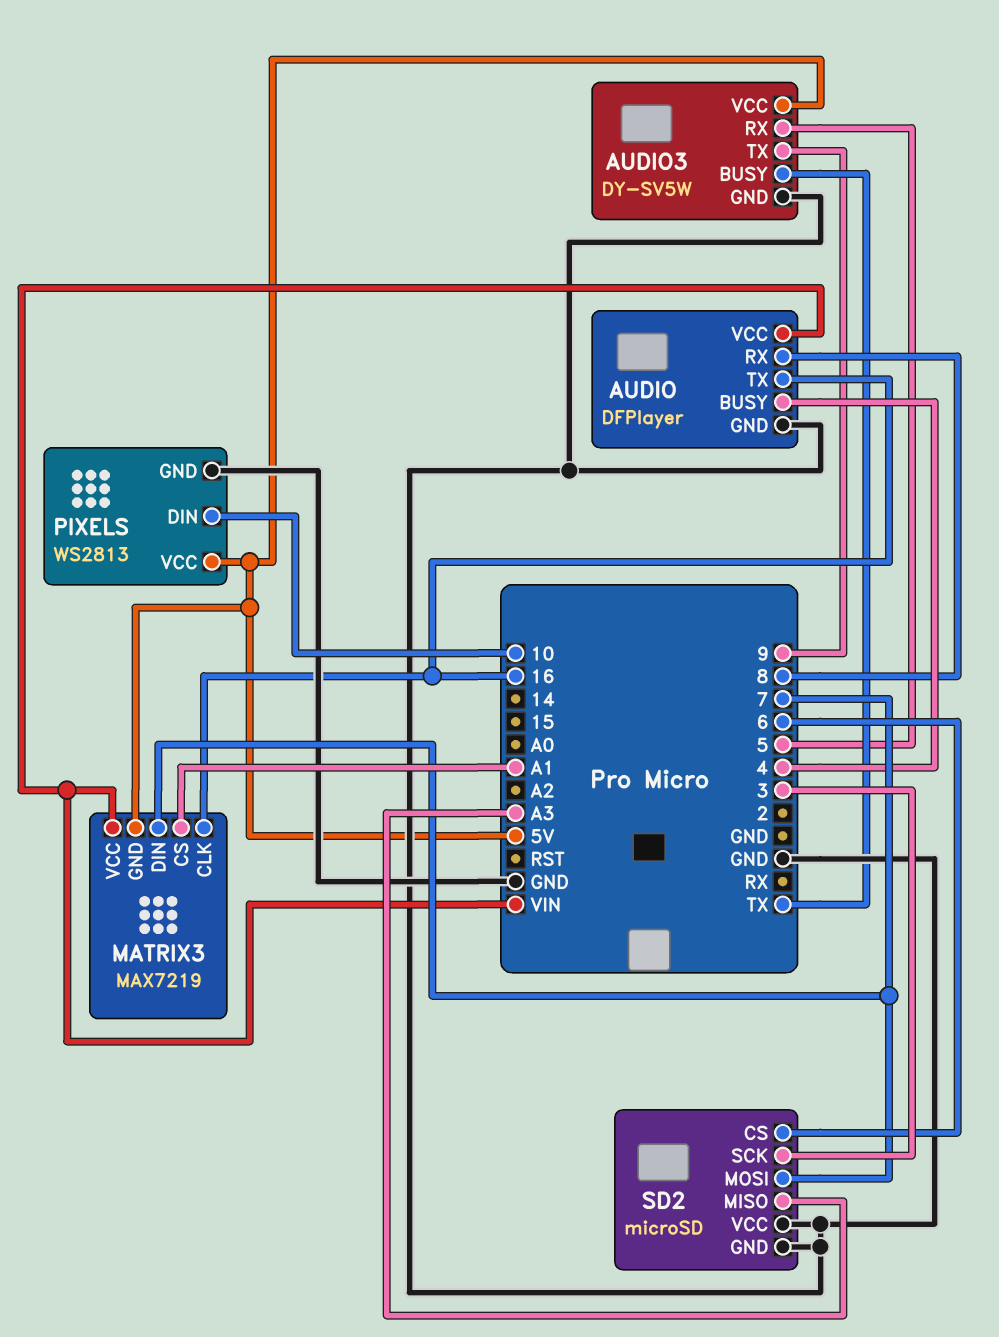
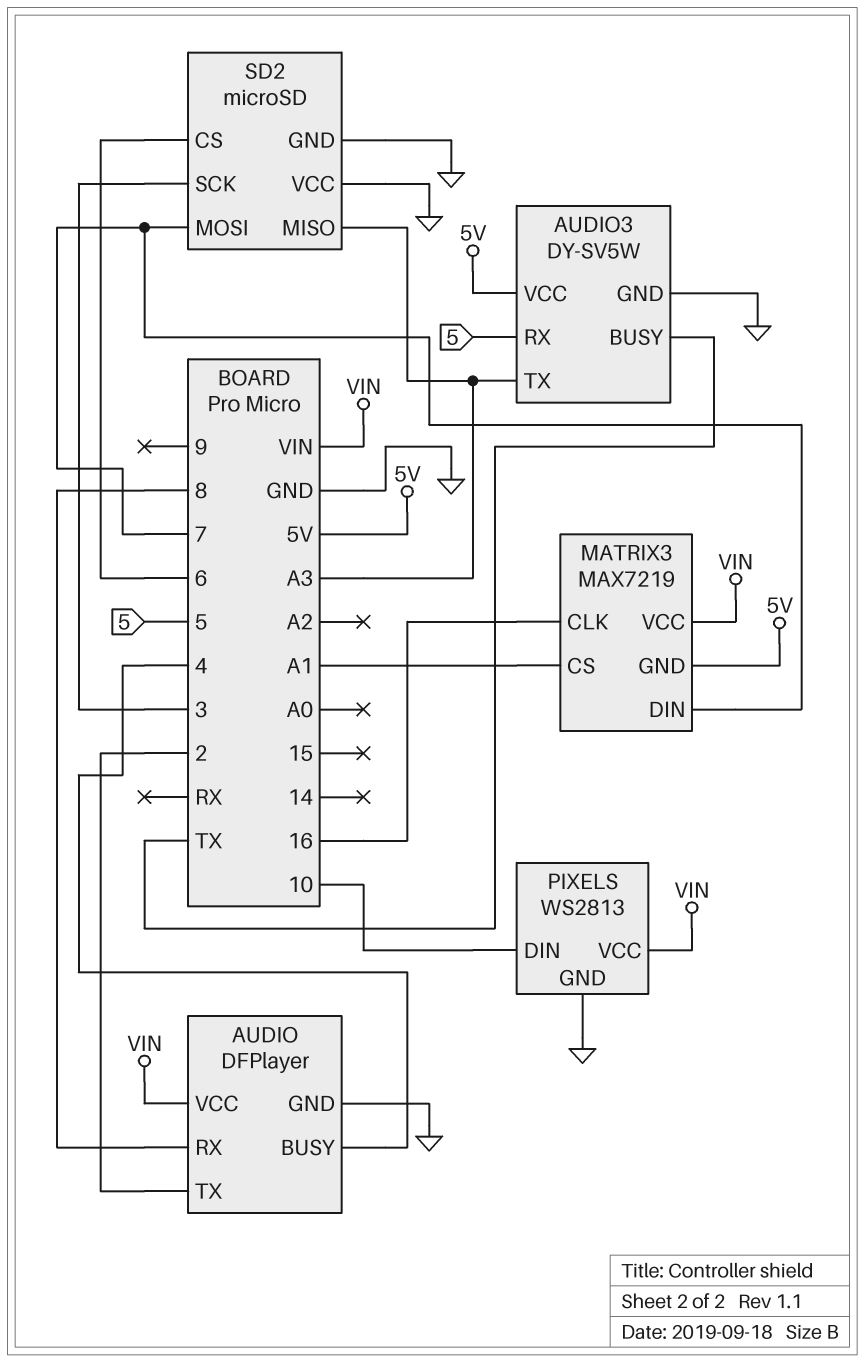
AUDIO pin TX: 16 -> 2
AUDIO3 pin TX: 9 -> A3
PIXELS pin VCC: 5V -> VIN

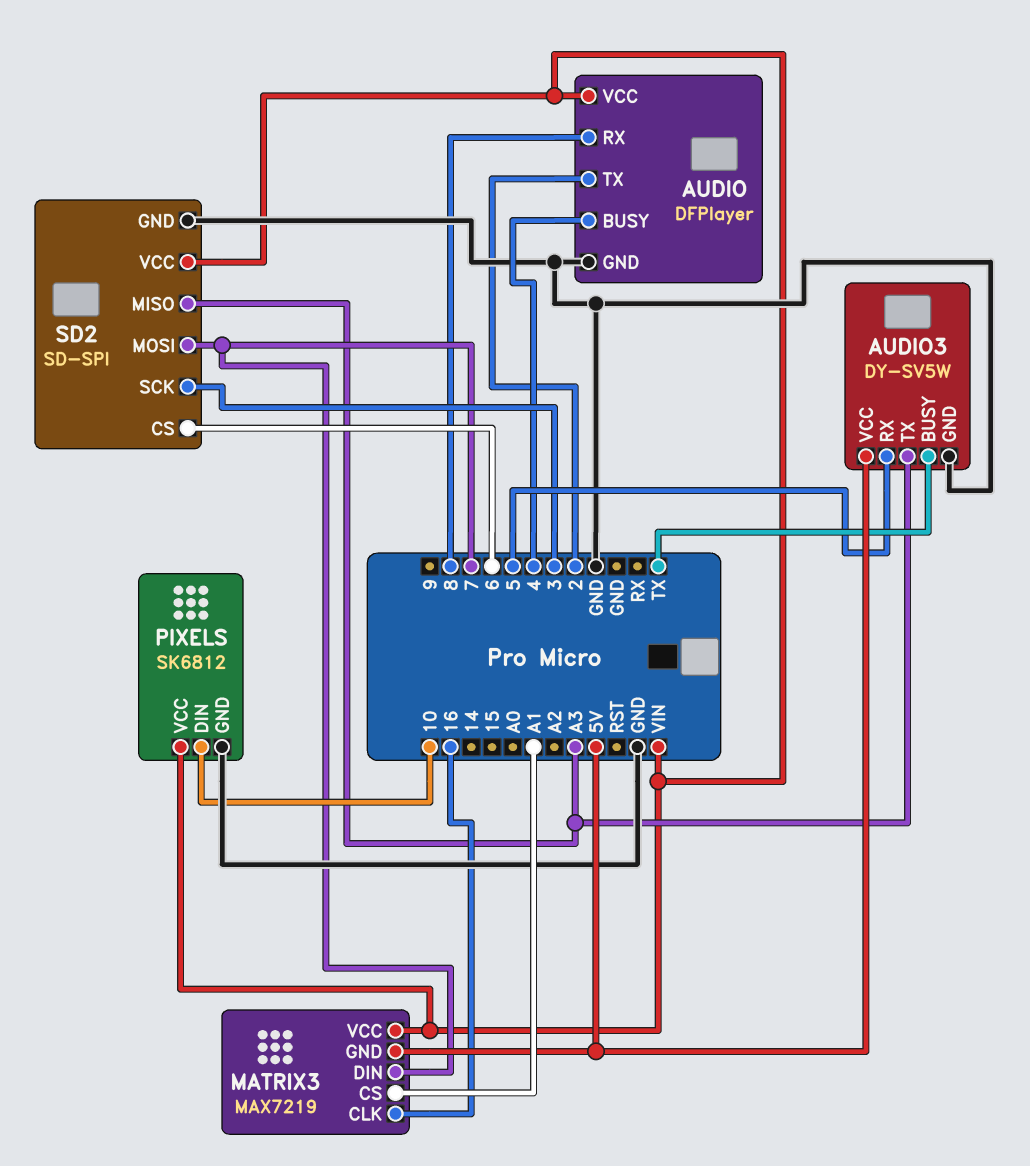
PIXELS: WS2813 -> SK6812
SD2: microSD -> SD-SPI
SD2 pin VCC: GND -> VIN

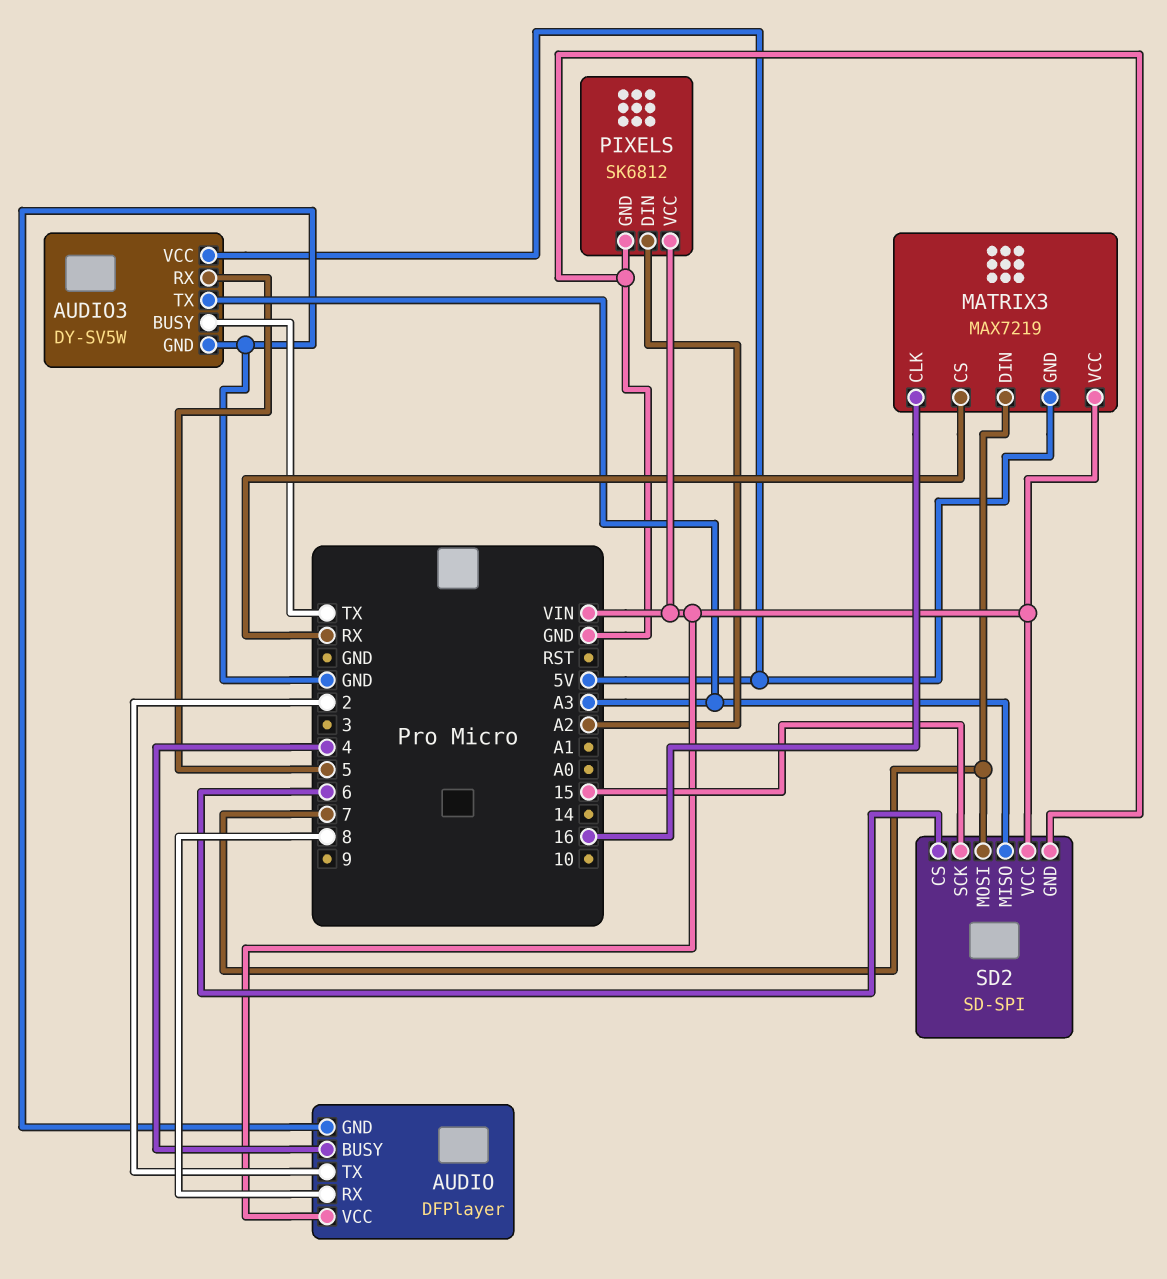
MATRIX3 pin CS: A1 -> RX
PIXELS pin DIN: 10 -> A2
SD2 pin SCK: 3 -> 15

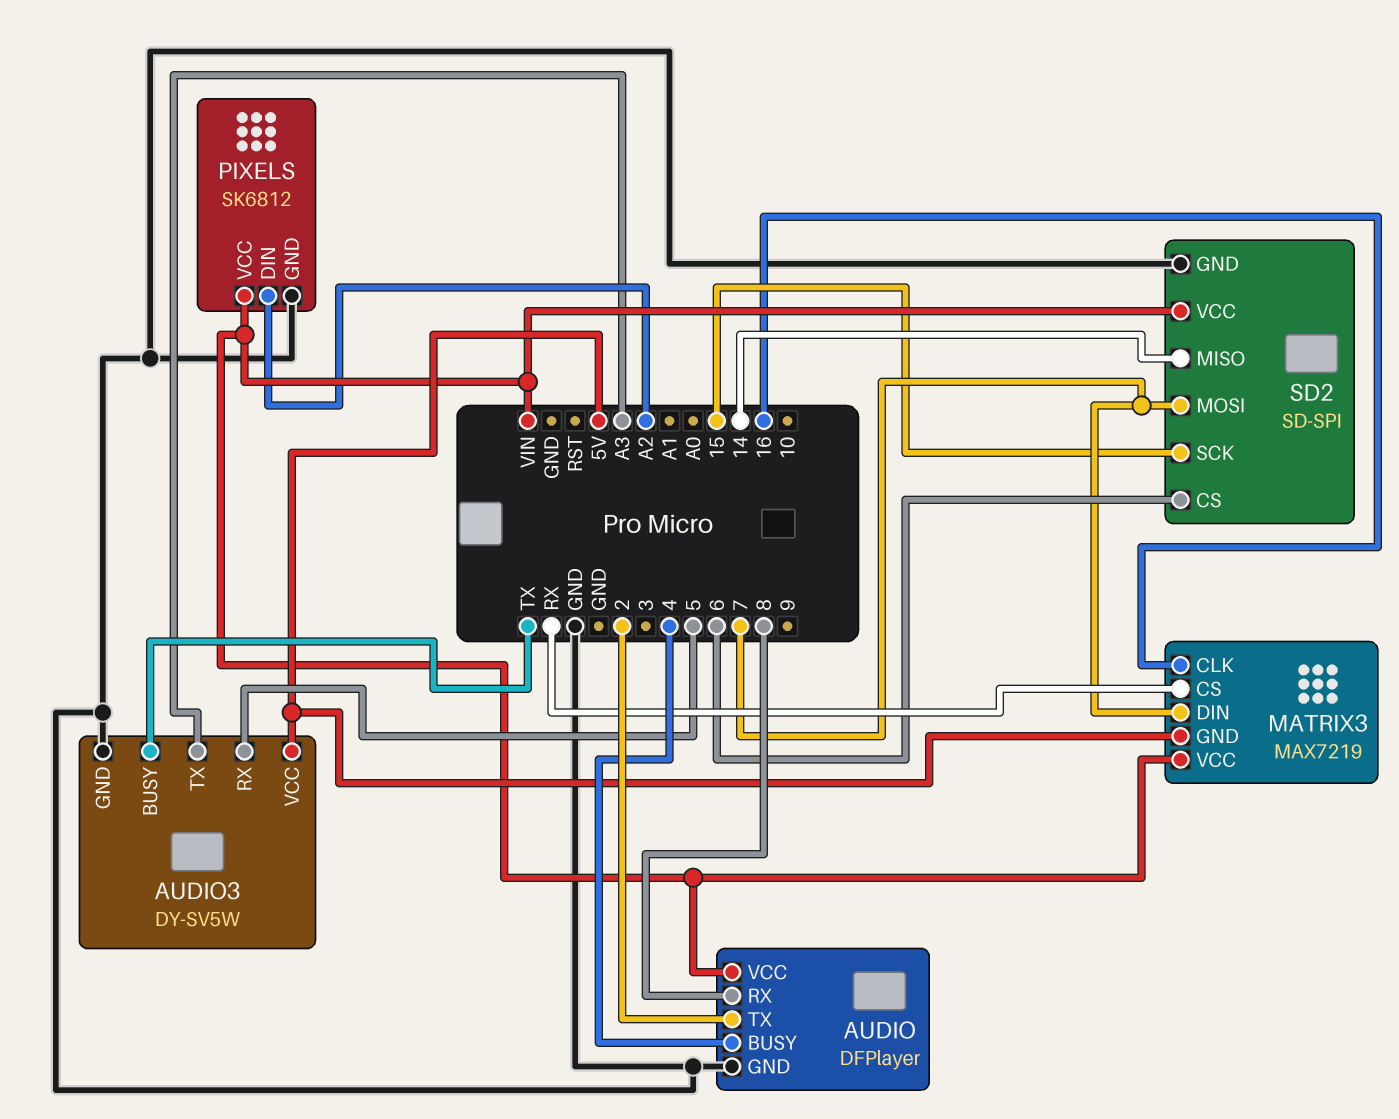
SD2 pin MISO: A3 -> 14

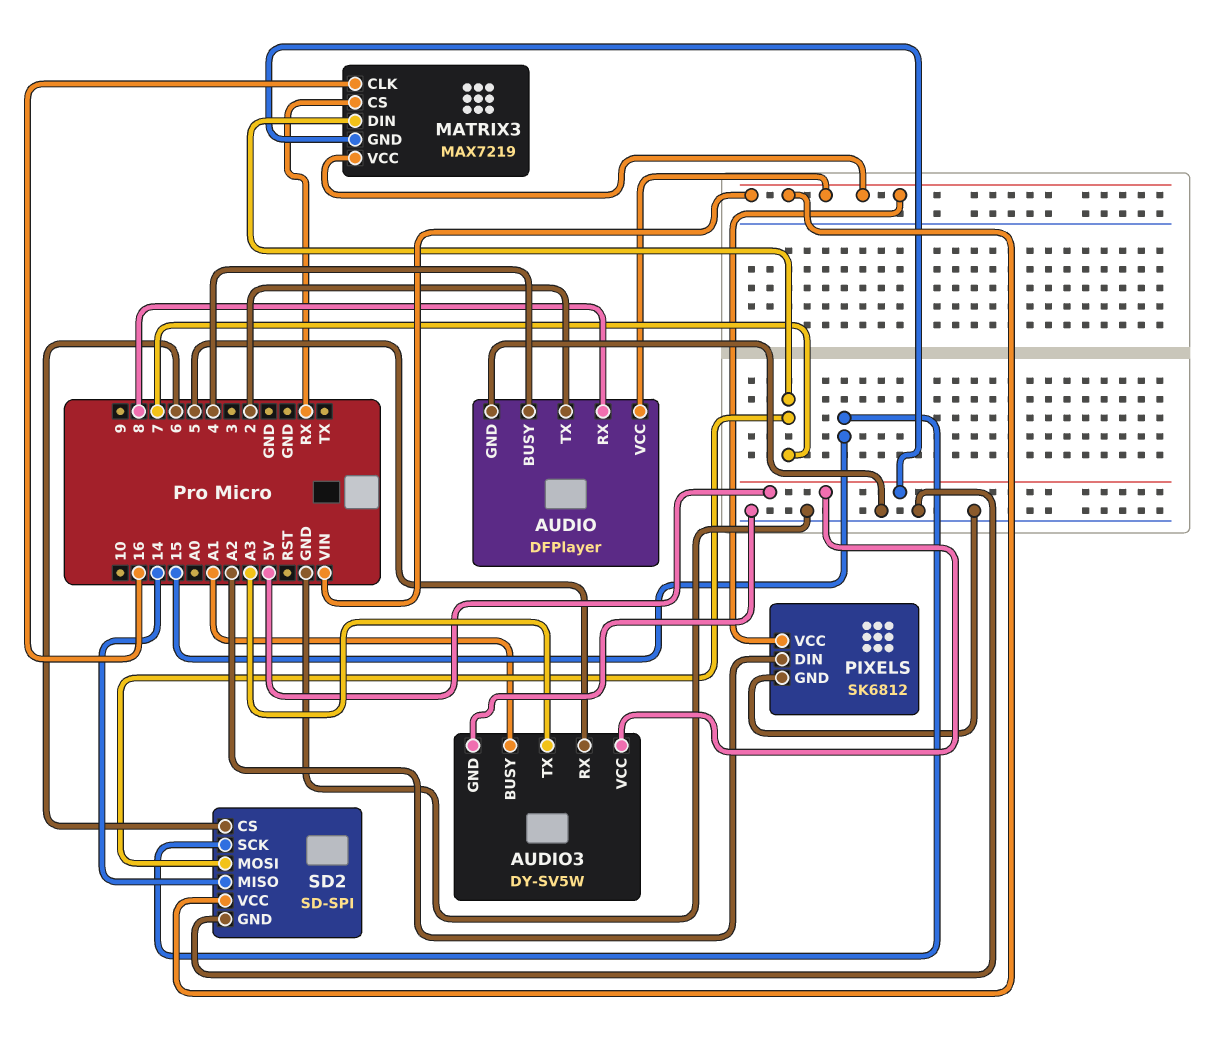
AUDIO3 pin BUSY: TX -> A1

